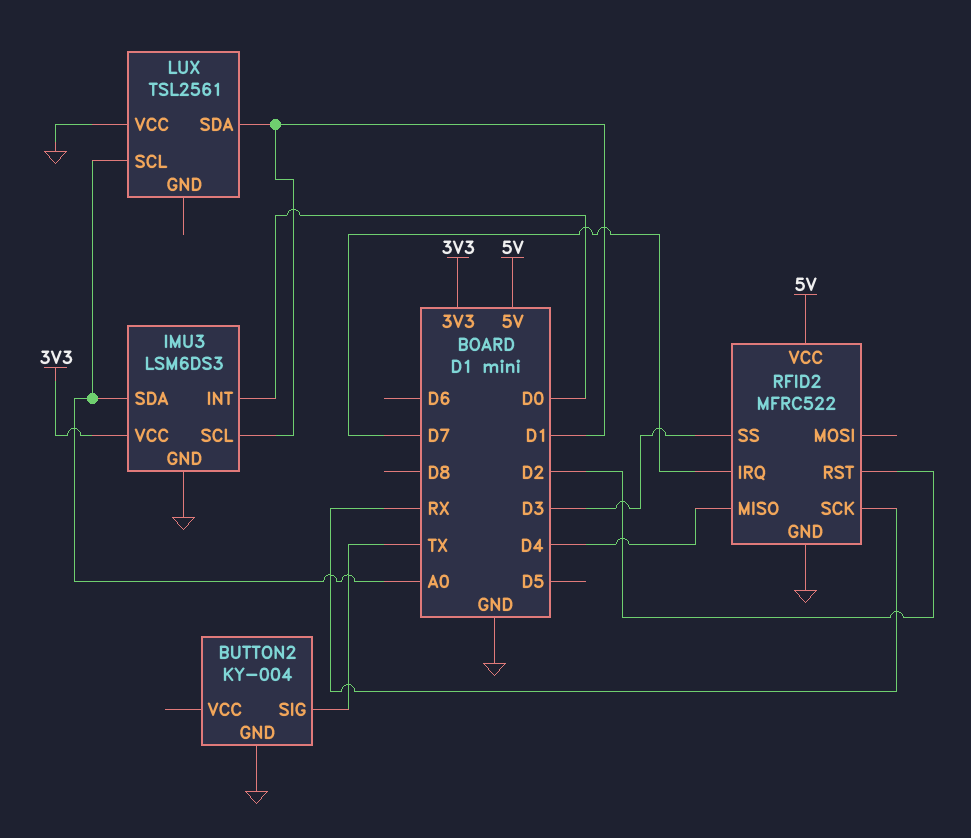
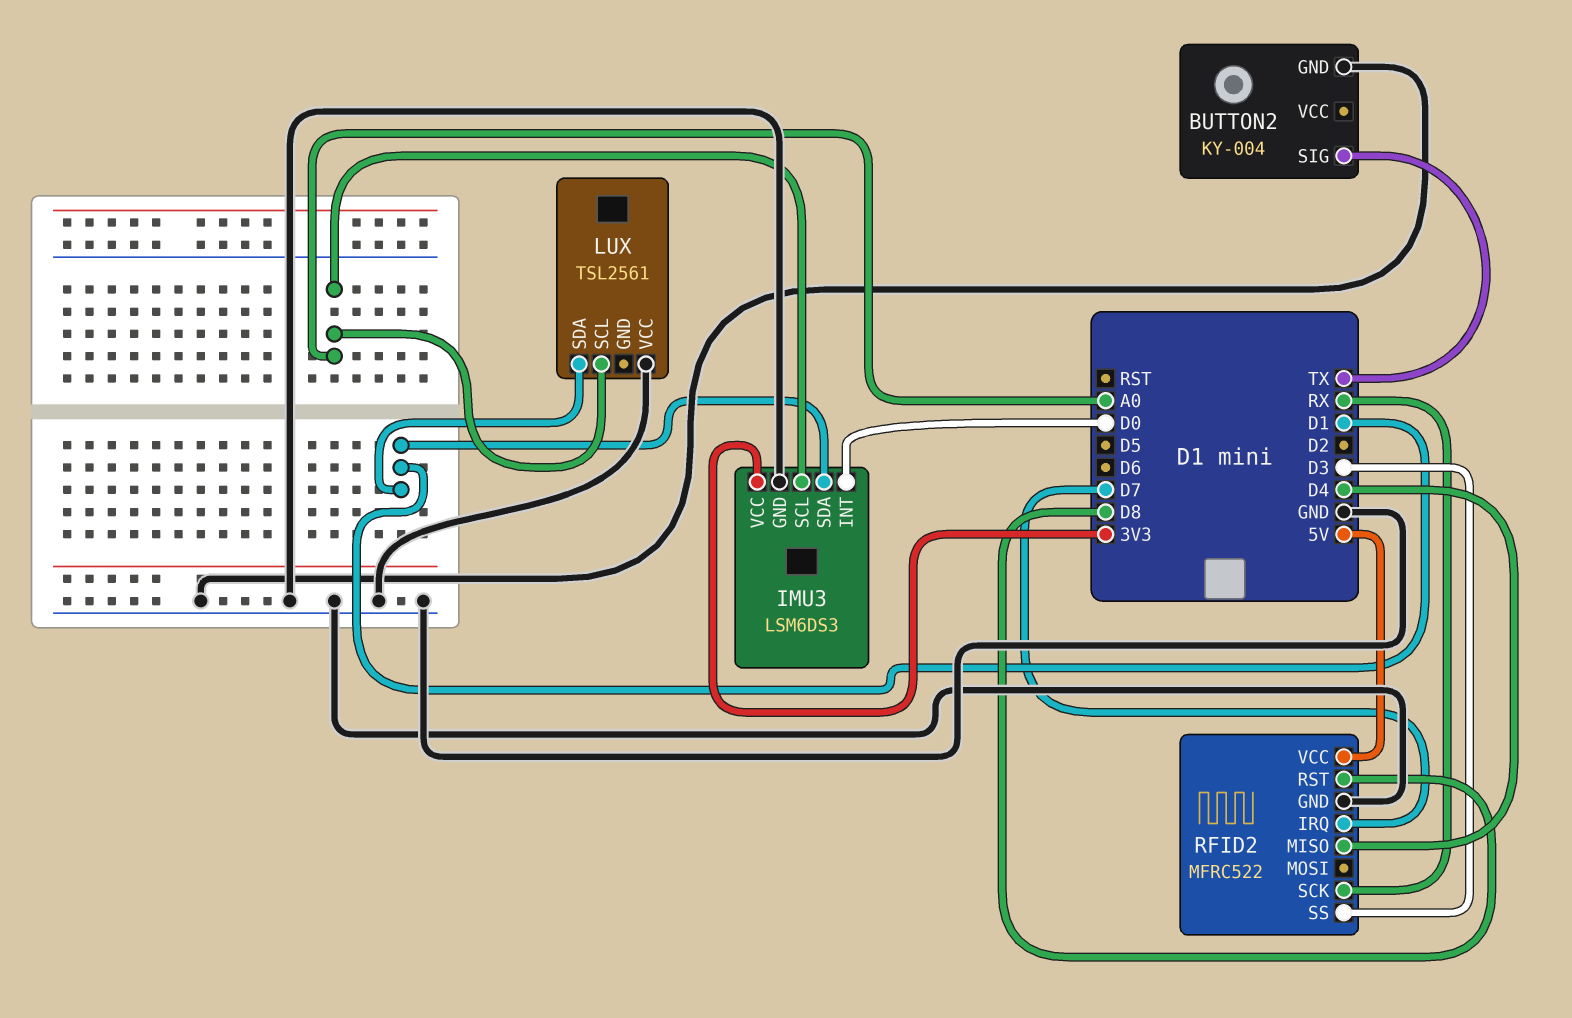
IMU3 pin SCL: D1 -> A0
IMU3 pin SDA: A0 -> D1
RFID2 pin RST: D2 -> D8

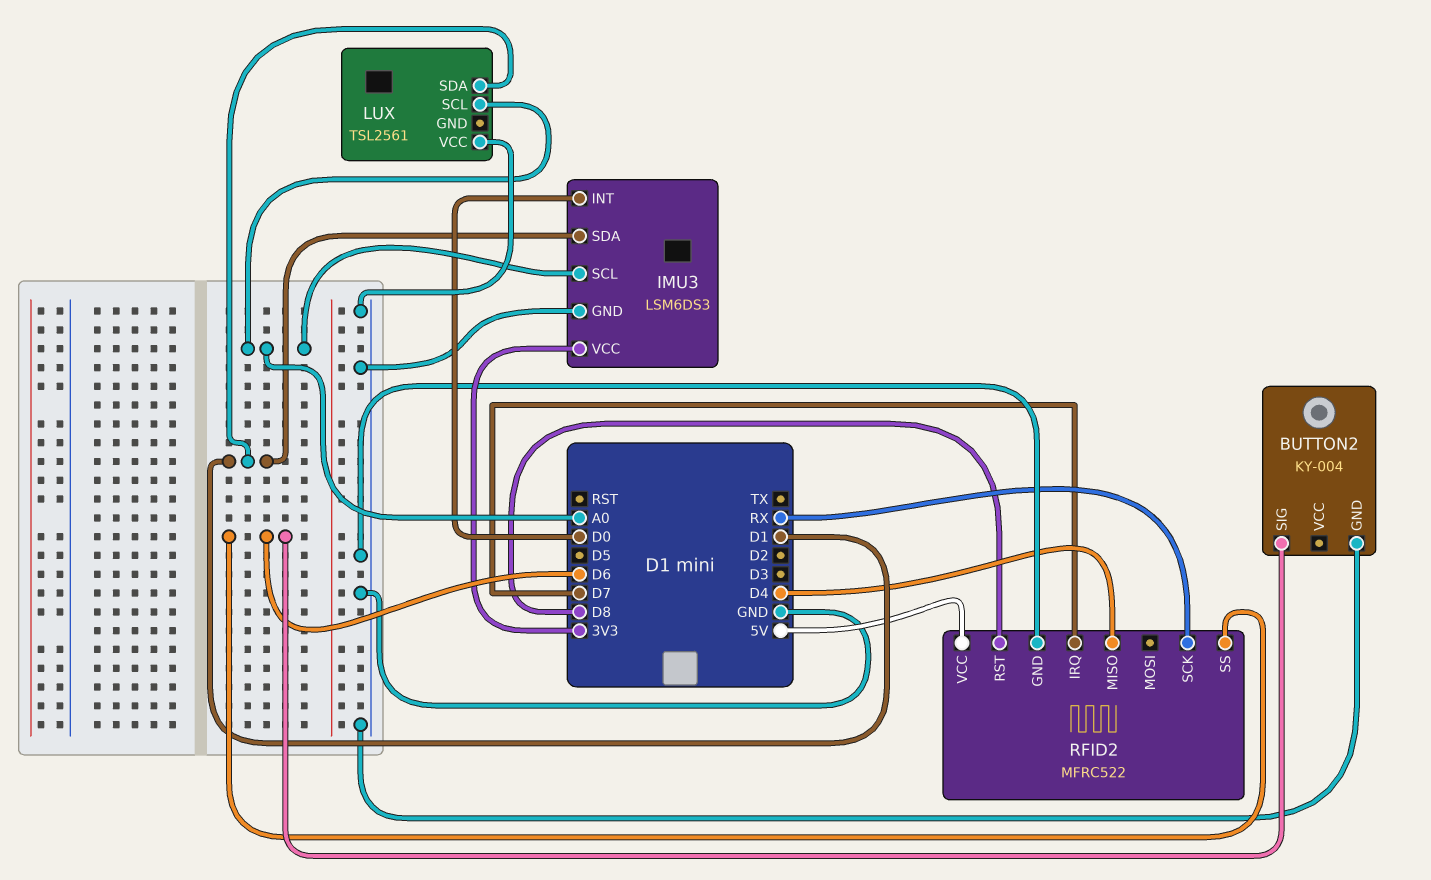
BUTTON2 pin SIG: TX -> D6
RFID2 pin SS: D3 -> D6

